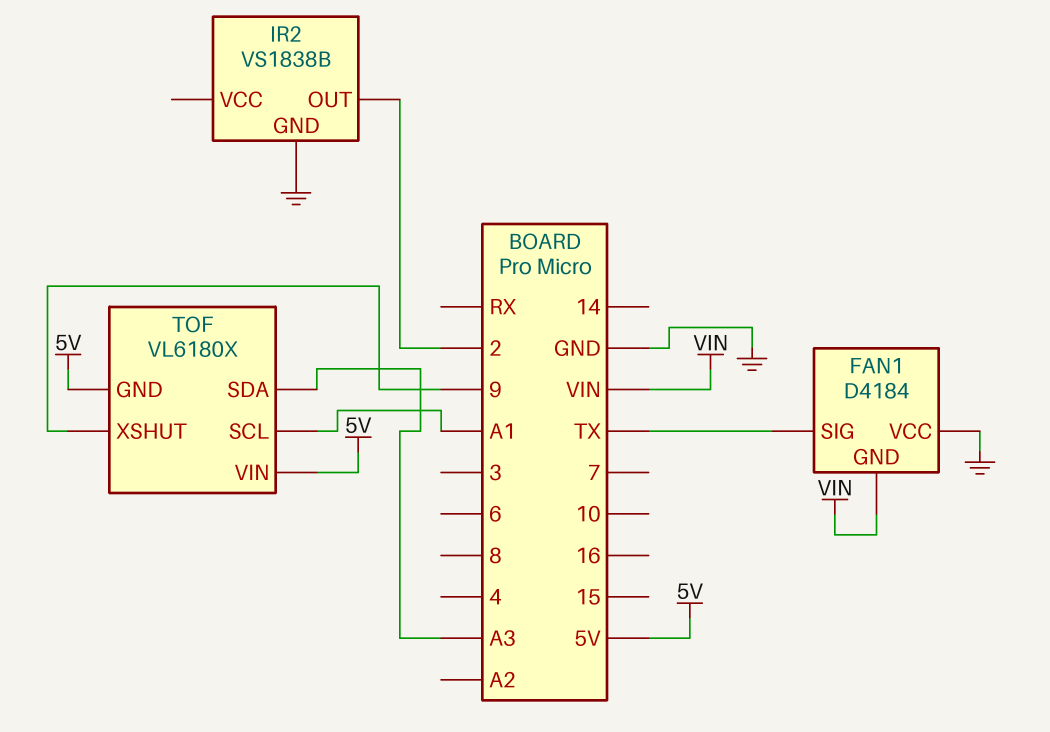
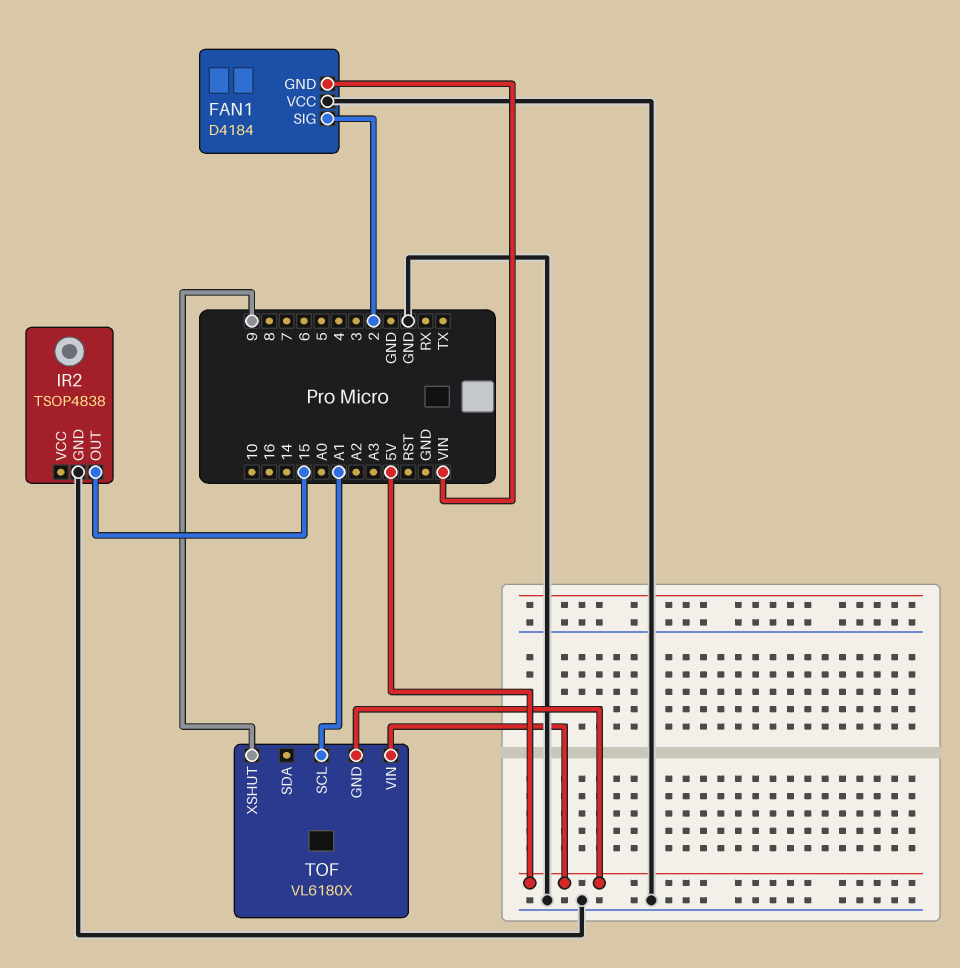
FAN1 pin SIG: TX -> 2
IR2: VS1838B -> TSOP4838
IR2 pin OUT: 2 -> 15
TOF pin SDA: A3 -> none

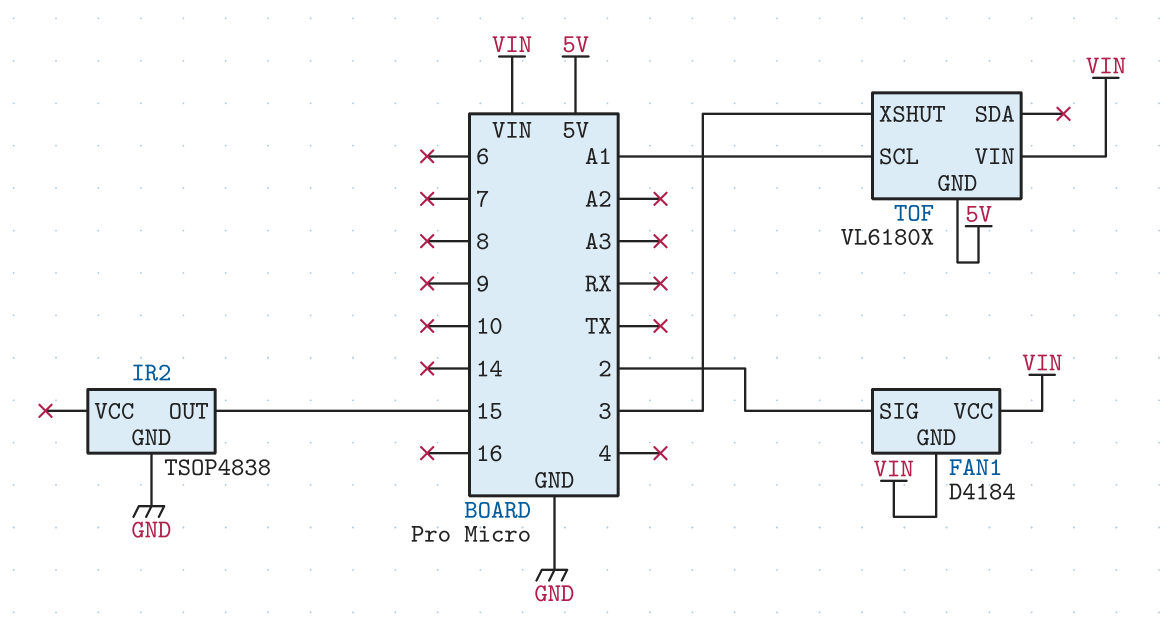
FAN1 pin VCC: GND -> VIN
TOF pin VIN: 5V -> VIN
TOF pin XSHUT: 9 -> 3

